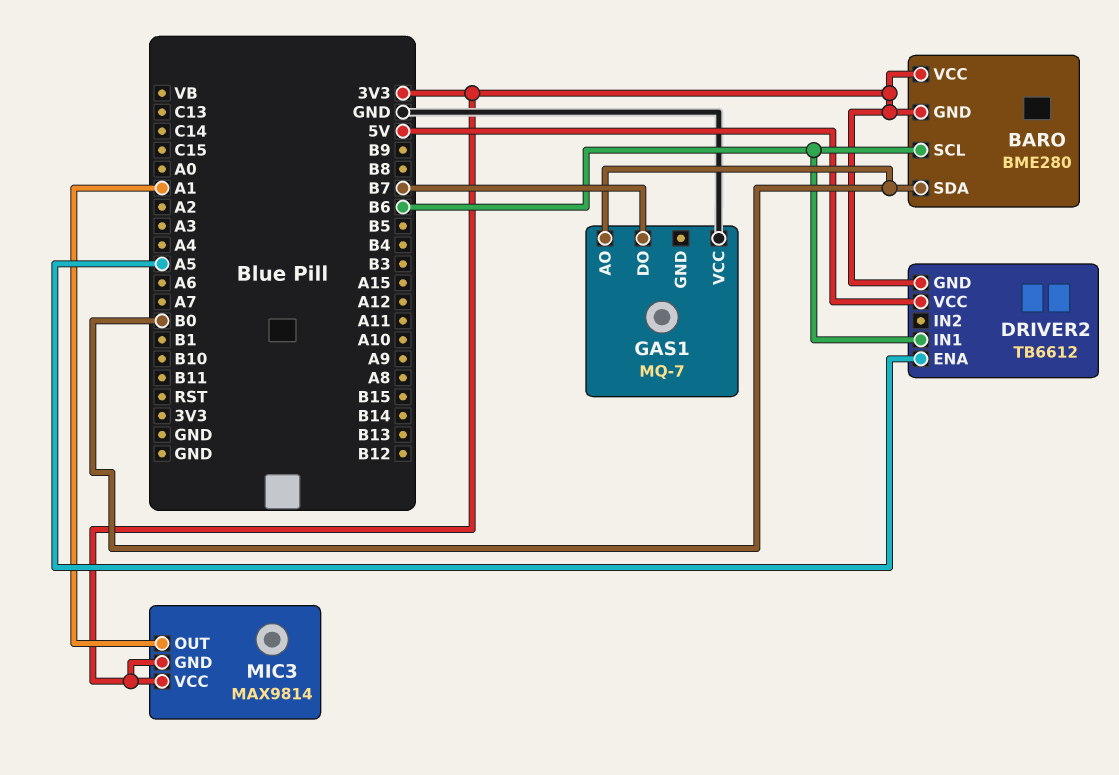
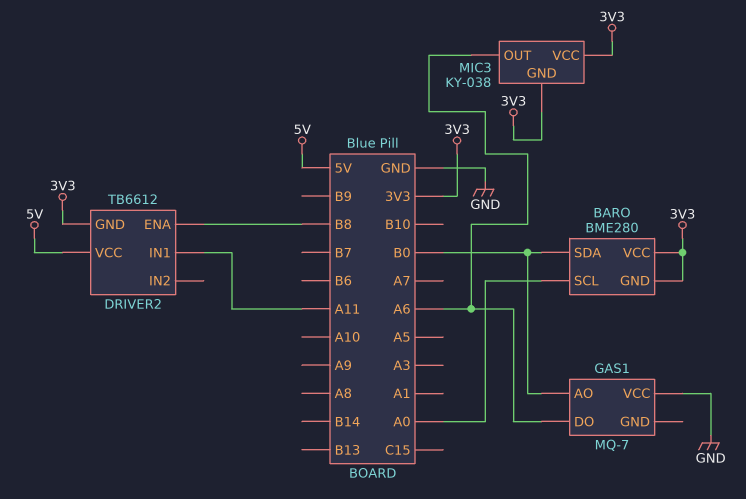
BARO pin SCL: B6 -> A0
DRIVER2 pin ENA: A5 -> B8
DRIVER2 pin IN1: B6 -> A11
GAS1 pin DO: B7 -> A6
MIC3: MAX9814 -> KY-038
MIC3 pin OUT: A1 -> A6

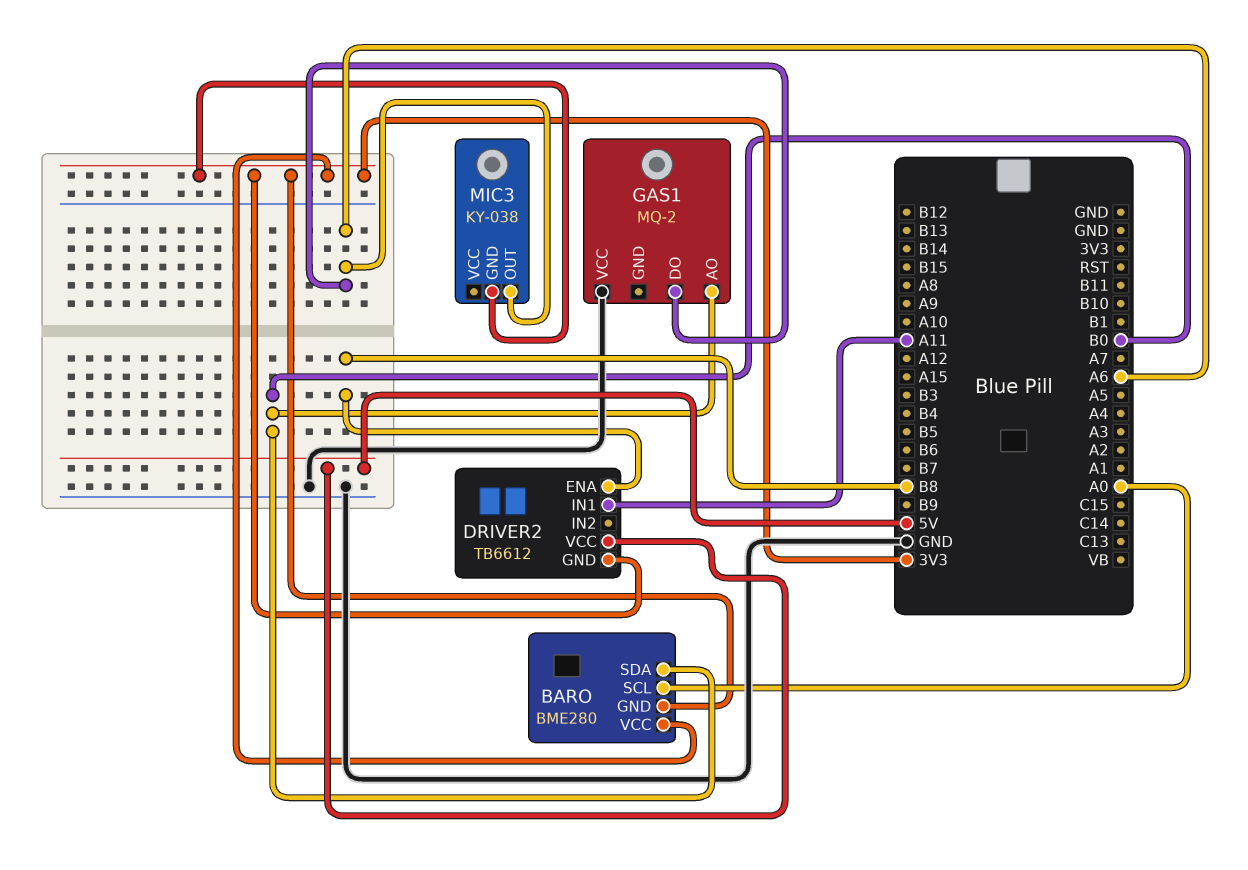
GAS1: MQ-7 -> MQ-2
MIC3 pin VCC: 3V3 -> none

